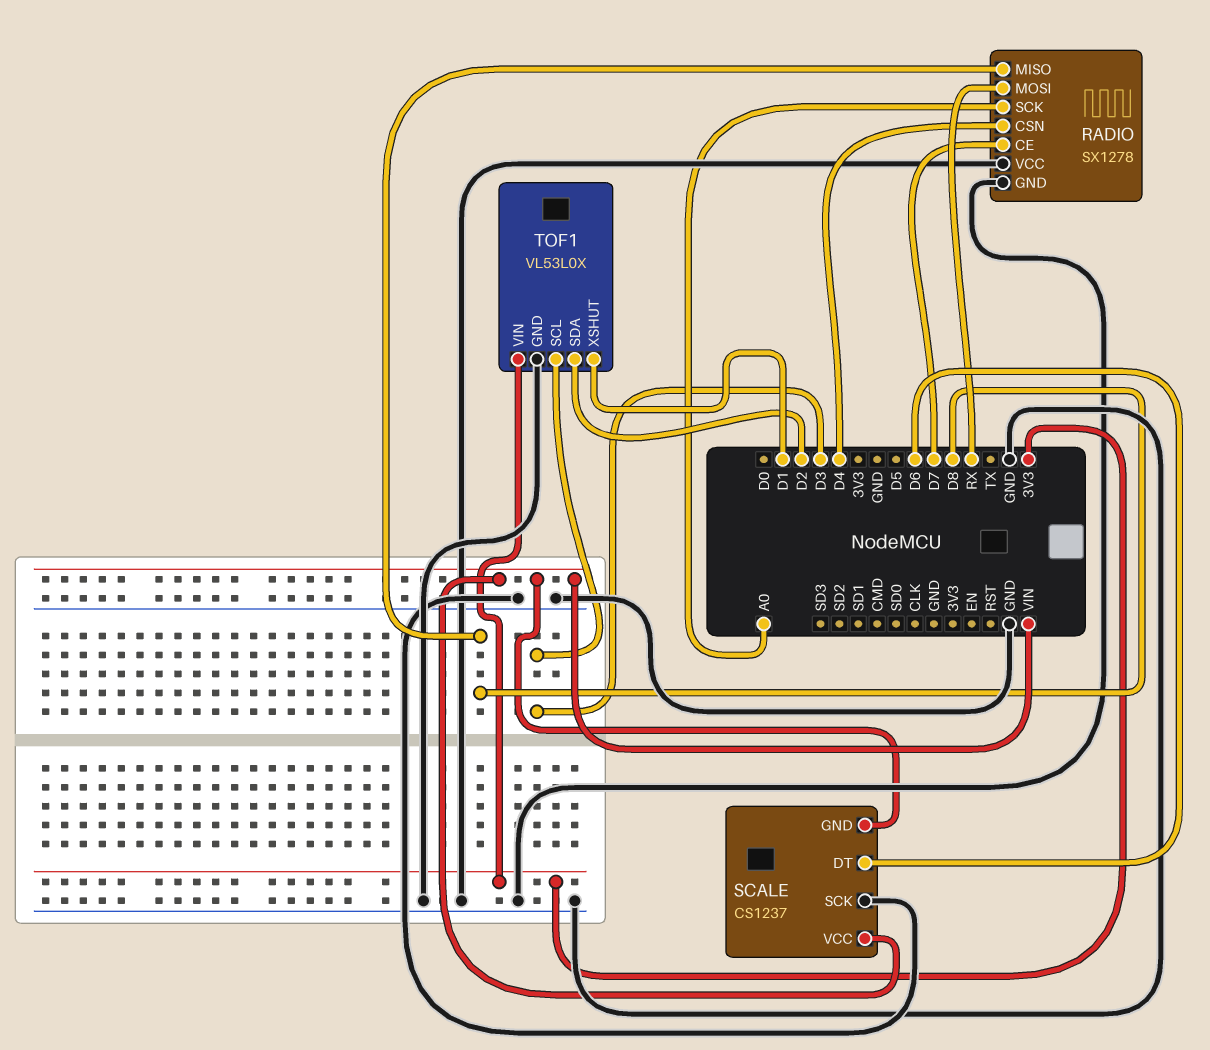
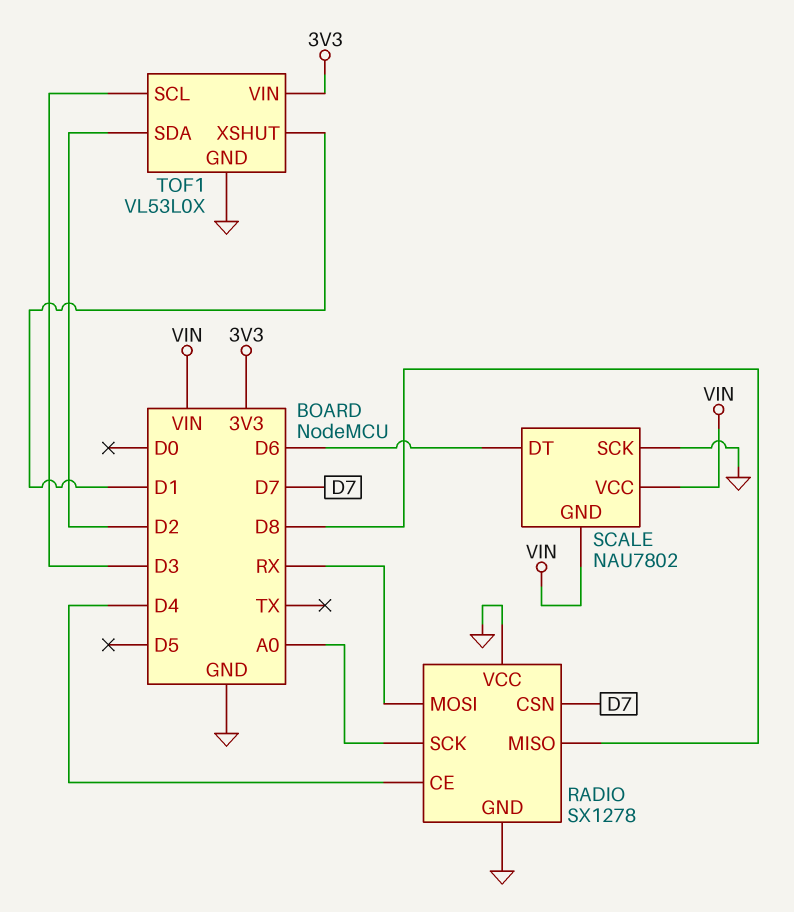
RADIO pin CE: D7 -> D4
RADIO pin CSN: D4 -> D7
SCALE: CS1237 -> NAU7802

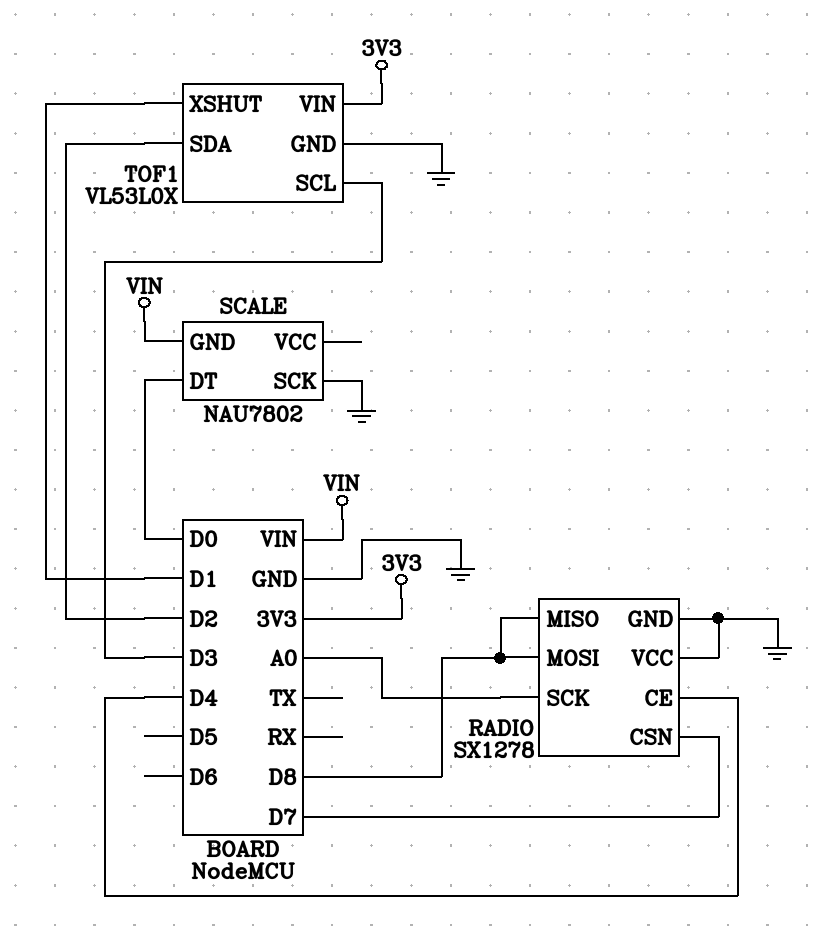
RADIO pin MOSI: RX -> D8
SCALE pin DT: D6 -> D0
SCALE pin VCC: VIN -> none

